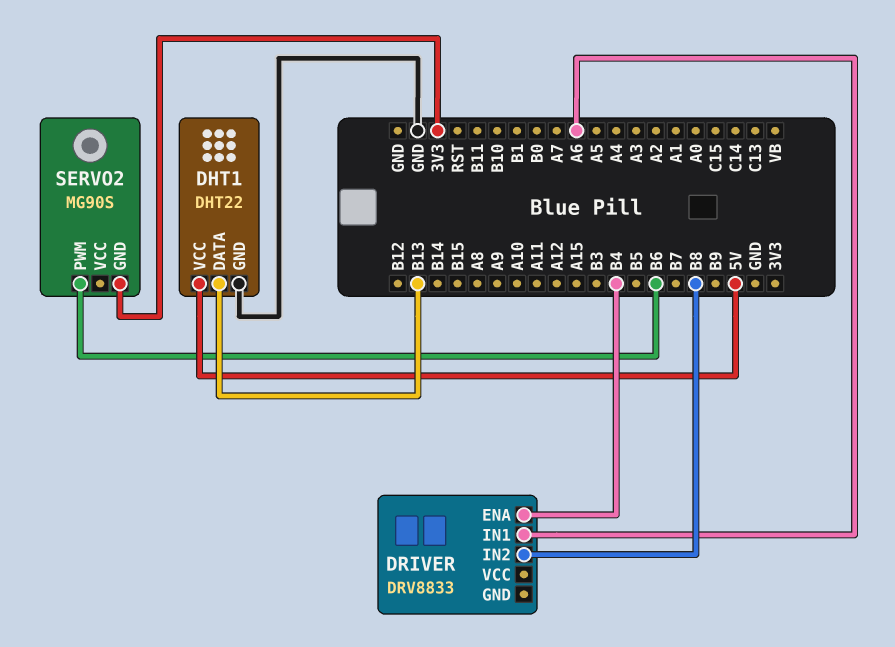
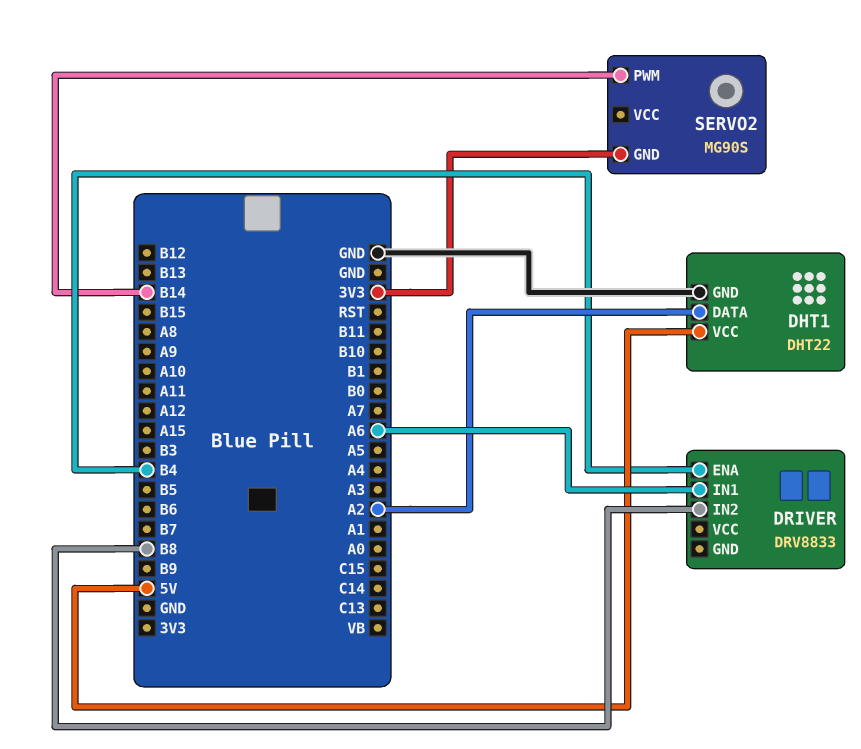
DHT1 pin DATA: B13 -> A2
SERVO2 pin PWM: B6 -> B14

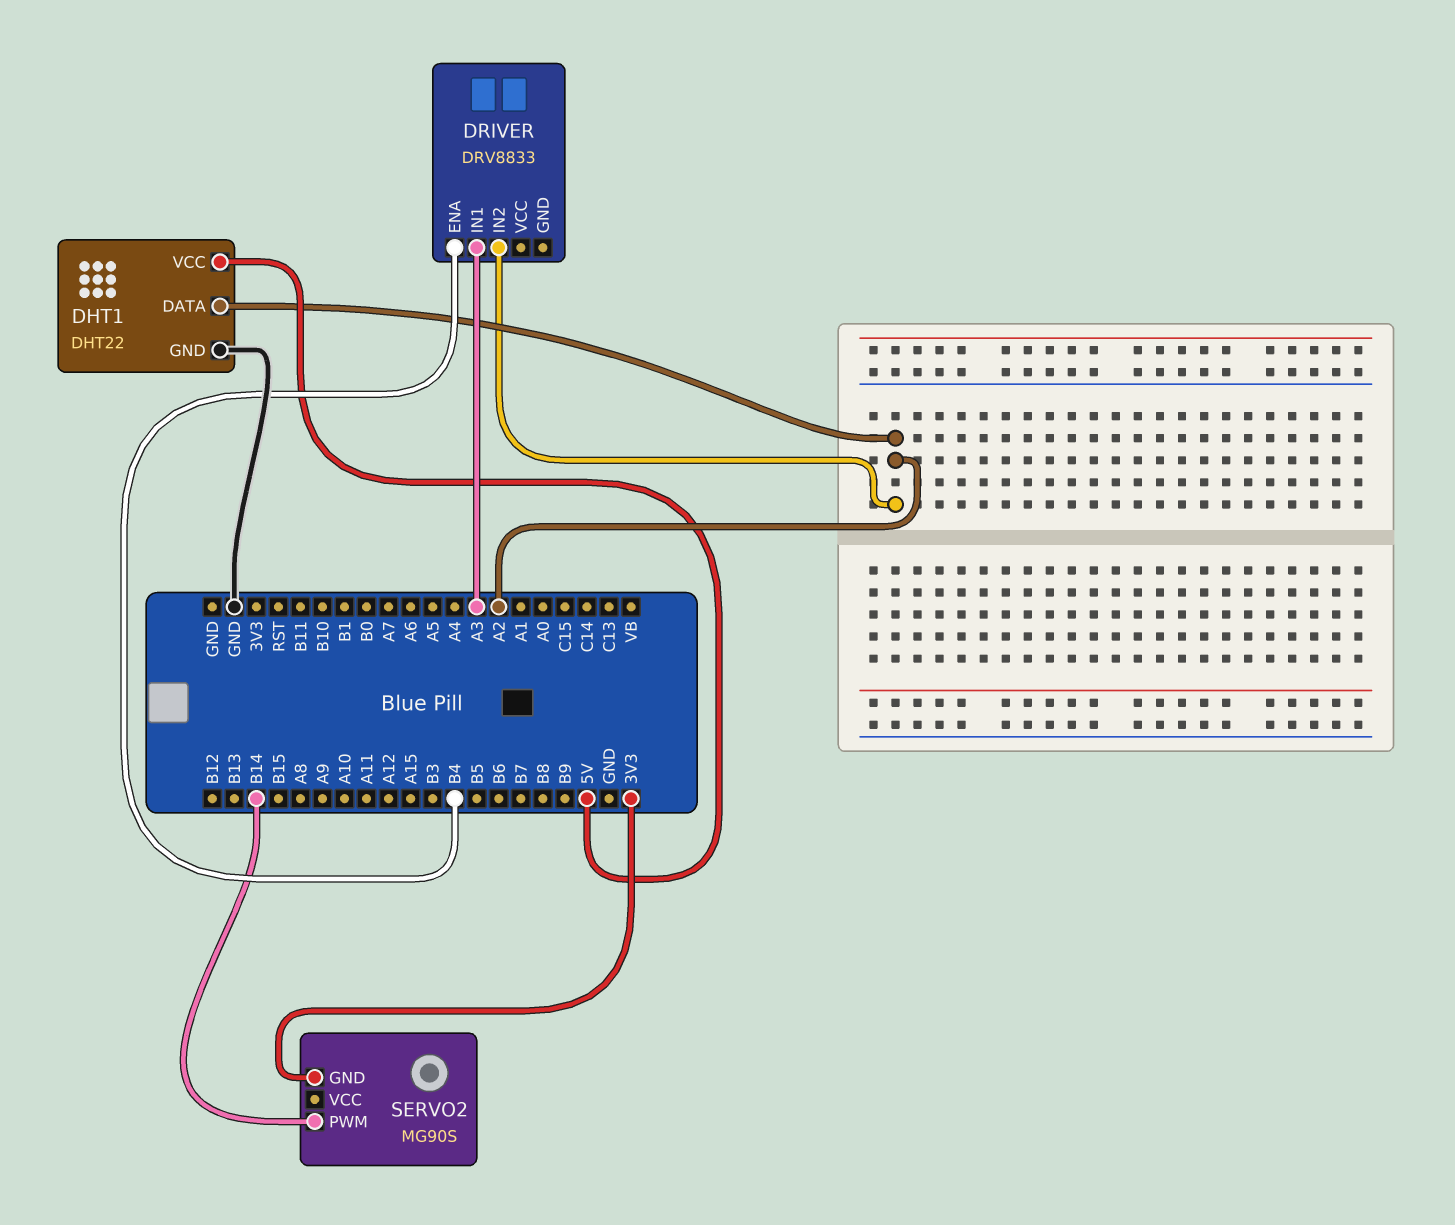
DRIVER pin IN1: A6 -> A3
DRIVER pin IN2: B8 -> A2

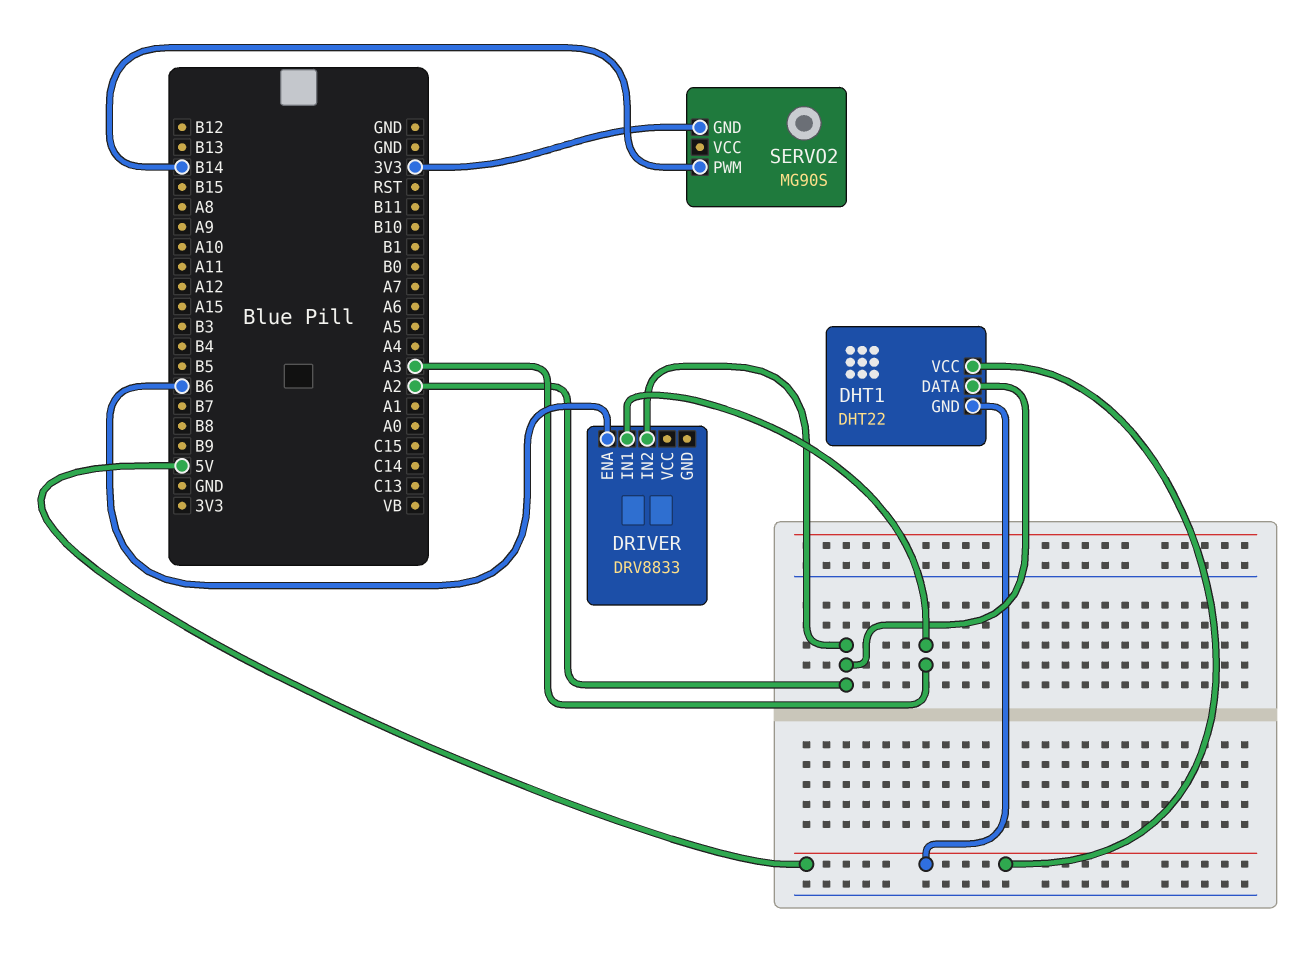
DHT1 pin GND: GND -> 5V
DRIVER pin ENA: B4 -> B6

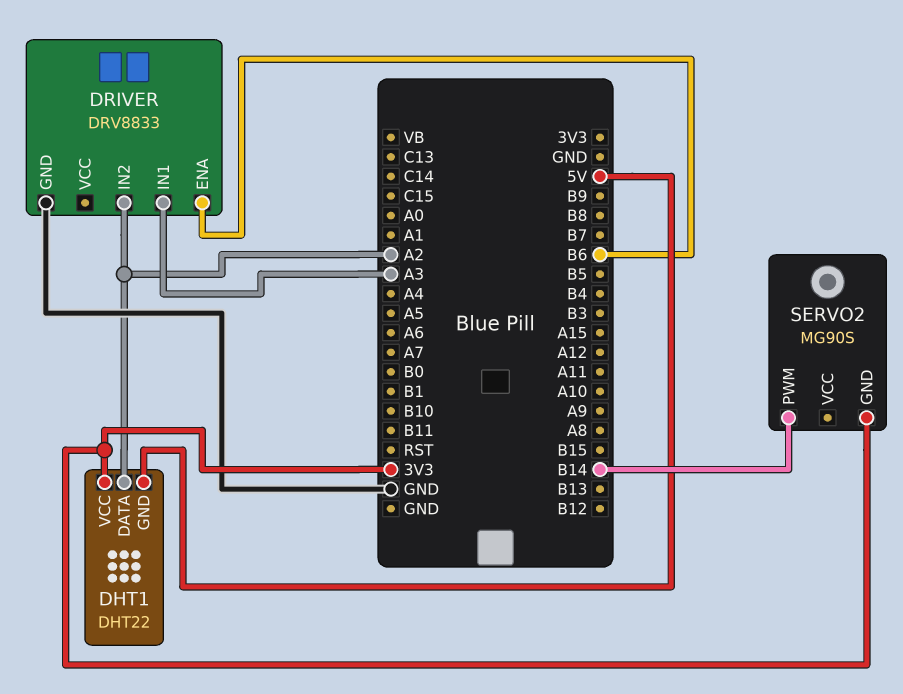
DHT1 pin VCC: 5V -> 3V3
DRIVER pin GND: none -> GND

